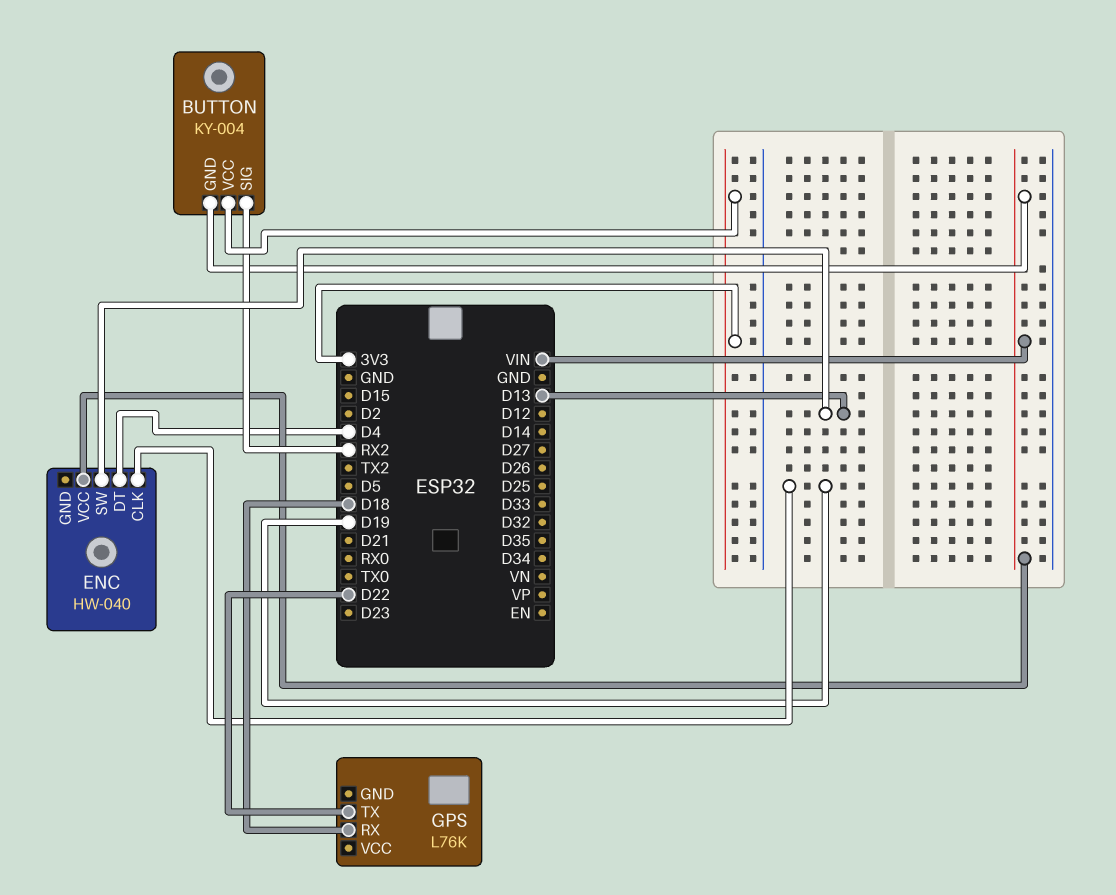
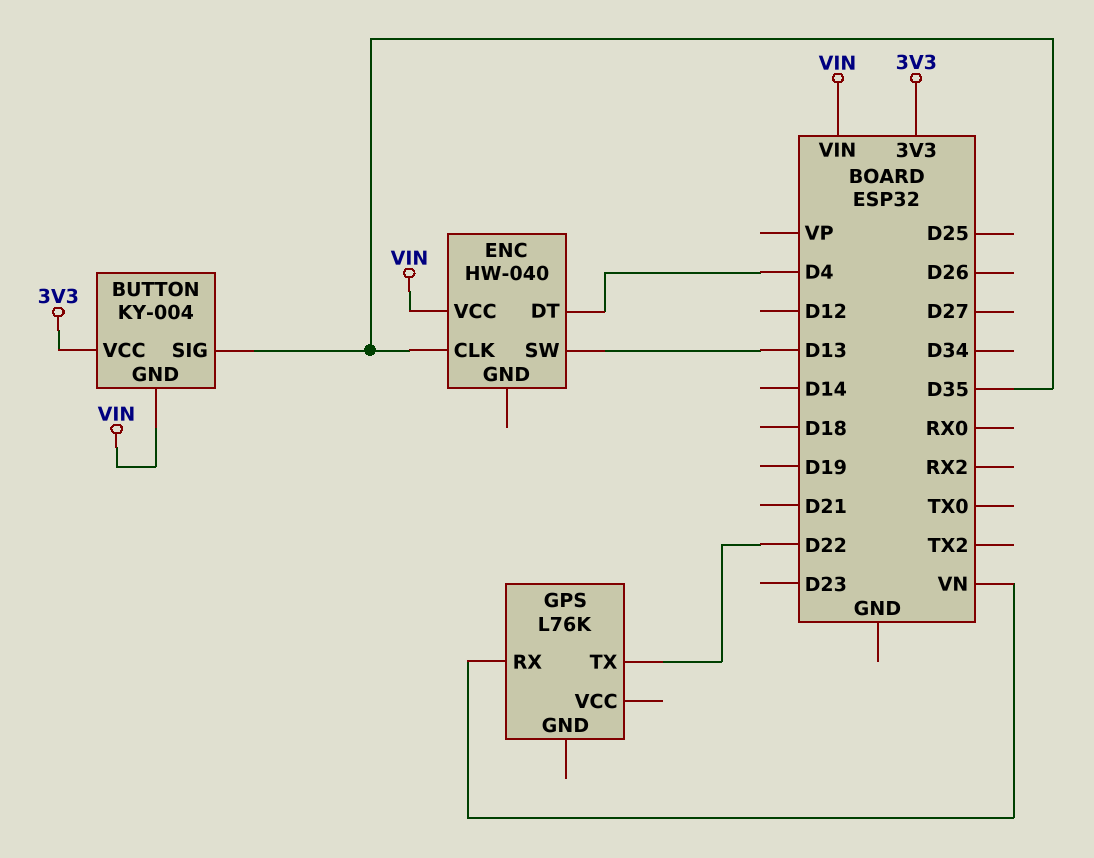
BUTTON pin SIG: RX2 -> D35
ENC pin CLK: D19 -> D35
GPS pin RX: D18 -> VN

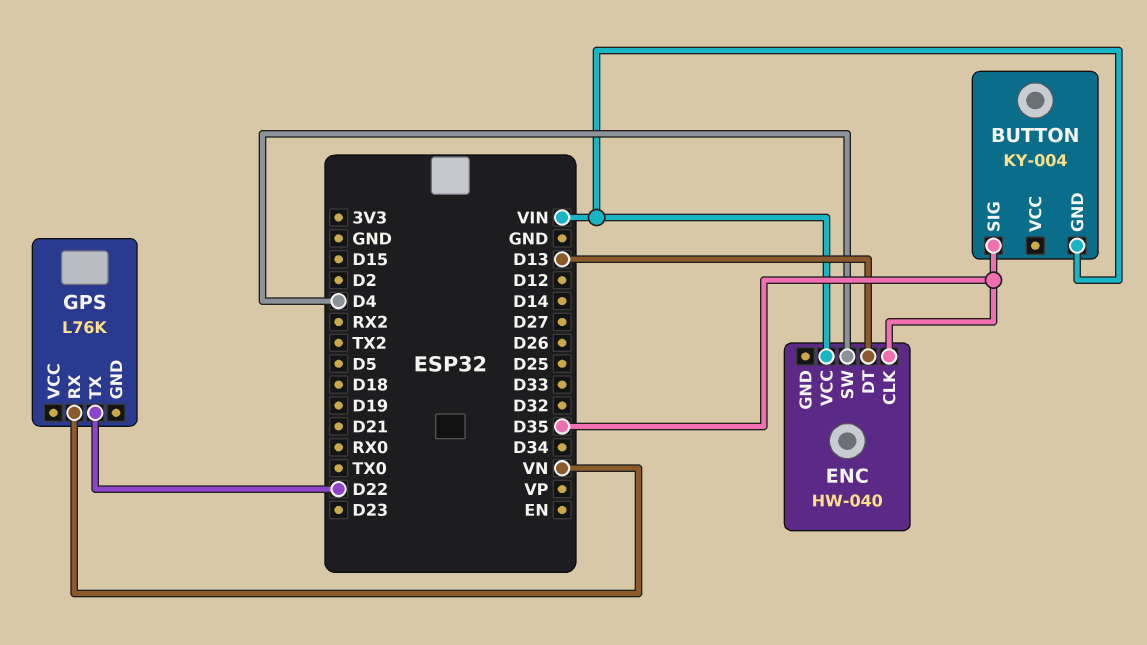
BUTTON pin VCC: 3V3 -> none
ENC pin DT: D4 -> D13
ENC pin SW: D13 -> D4

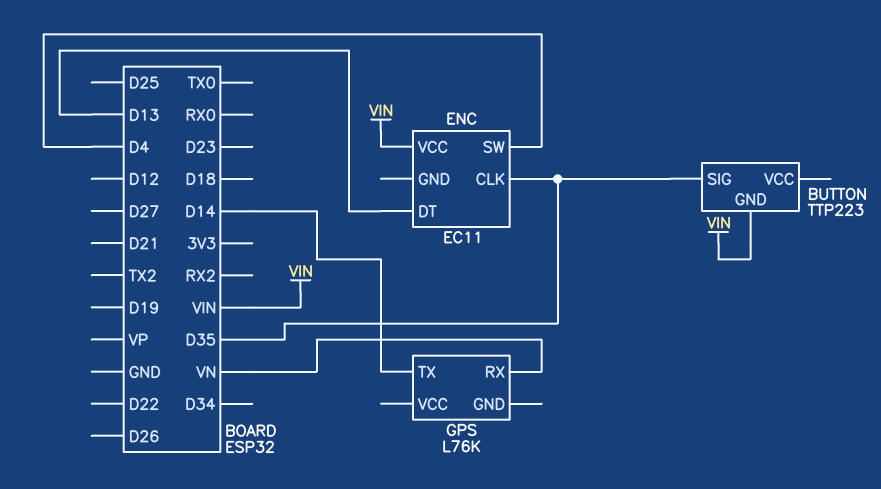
BUTTON: KY-004 -> TTP223
ENC: HW-040 -> EC11
GPS pin TX: D22 -> D14

